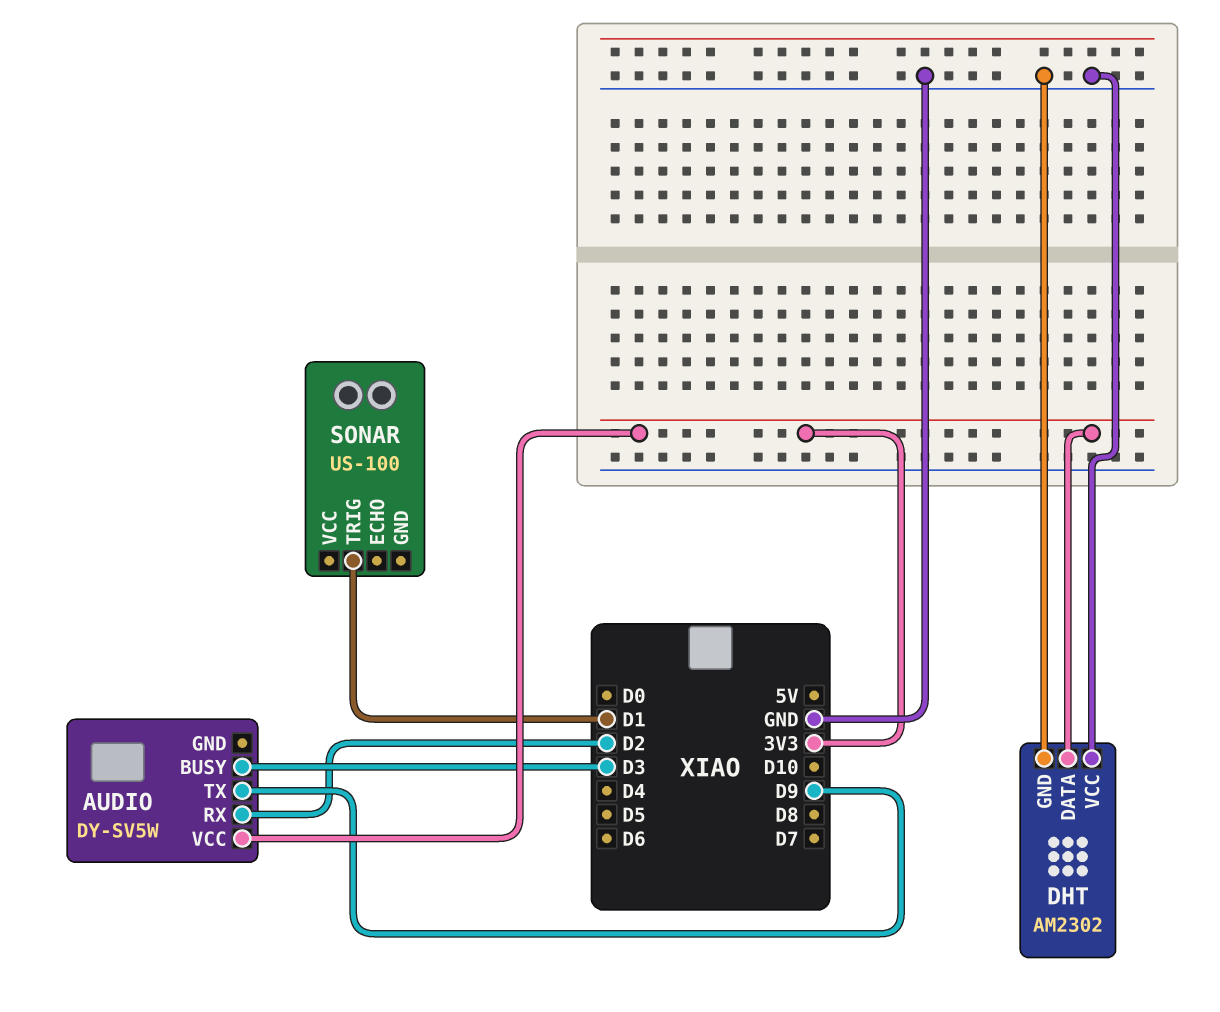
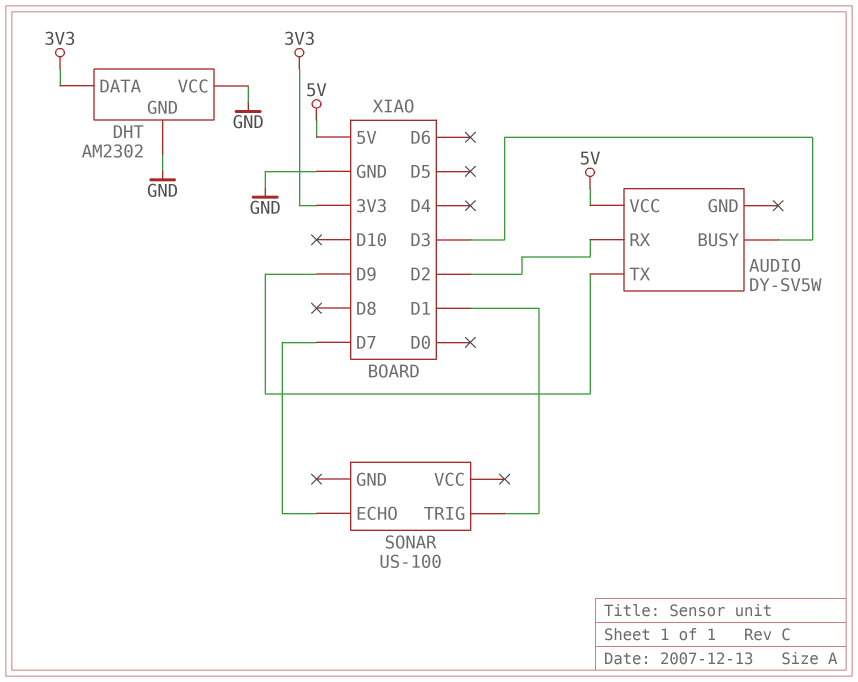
AUDIO pin VCC: 3V3 -> 5V
SONAR pin ECHO: none -> D7

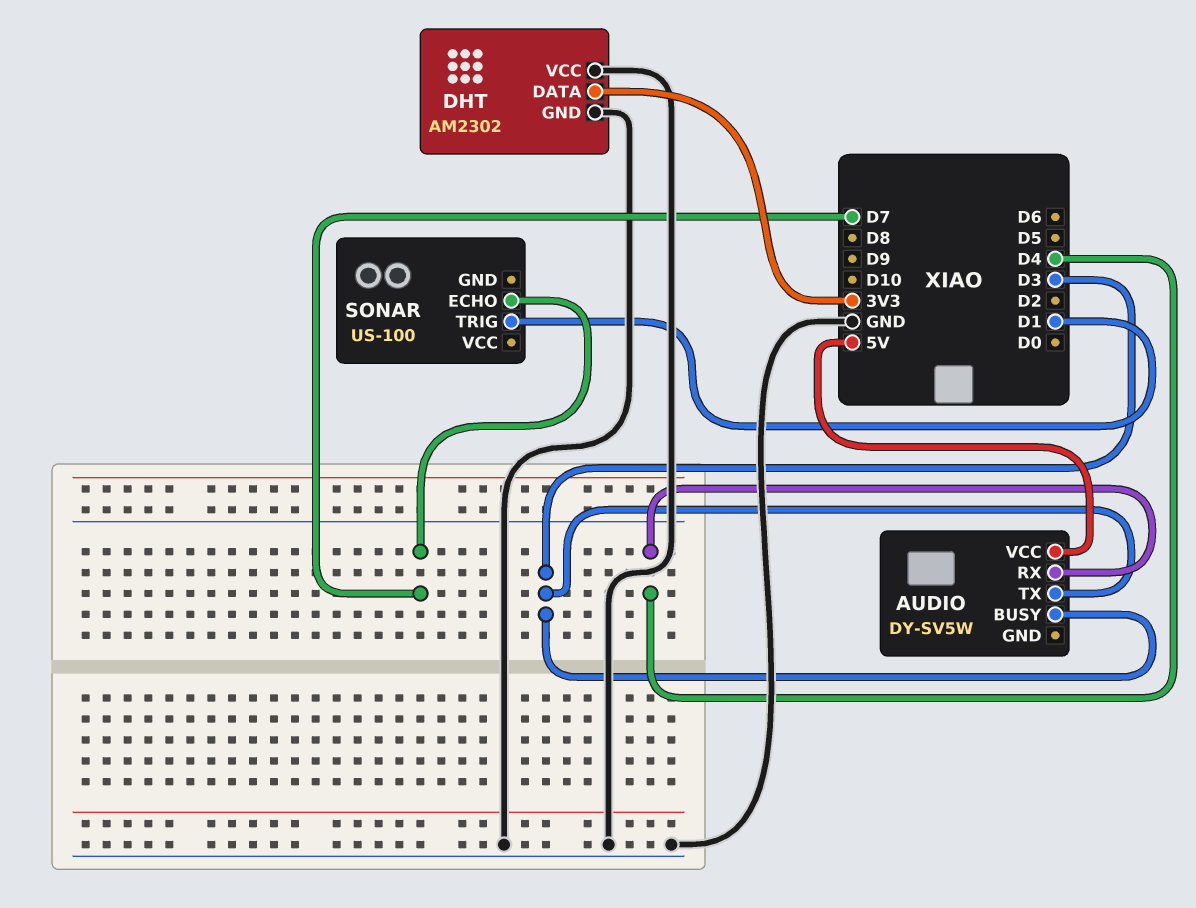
AUDIO pin RX: D2 -> D4
AUDIO pin TX: D9 -> D3

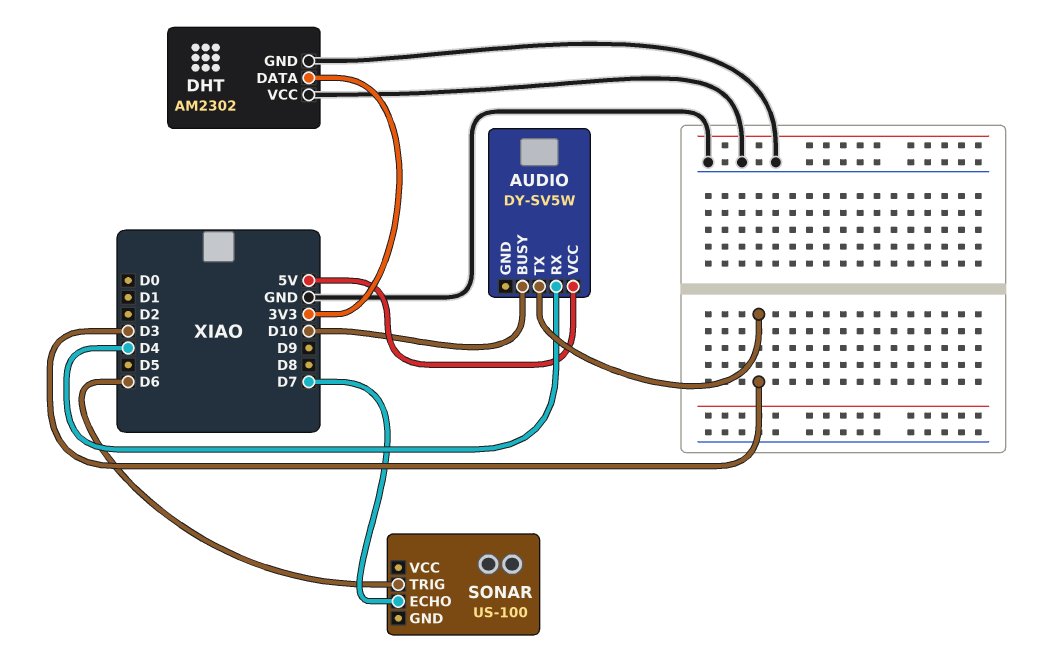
AUDIO pin BUSY: D3 -> D10
SONAR pin TRIG: D1 -> D6

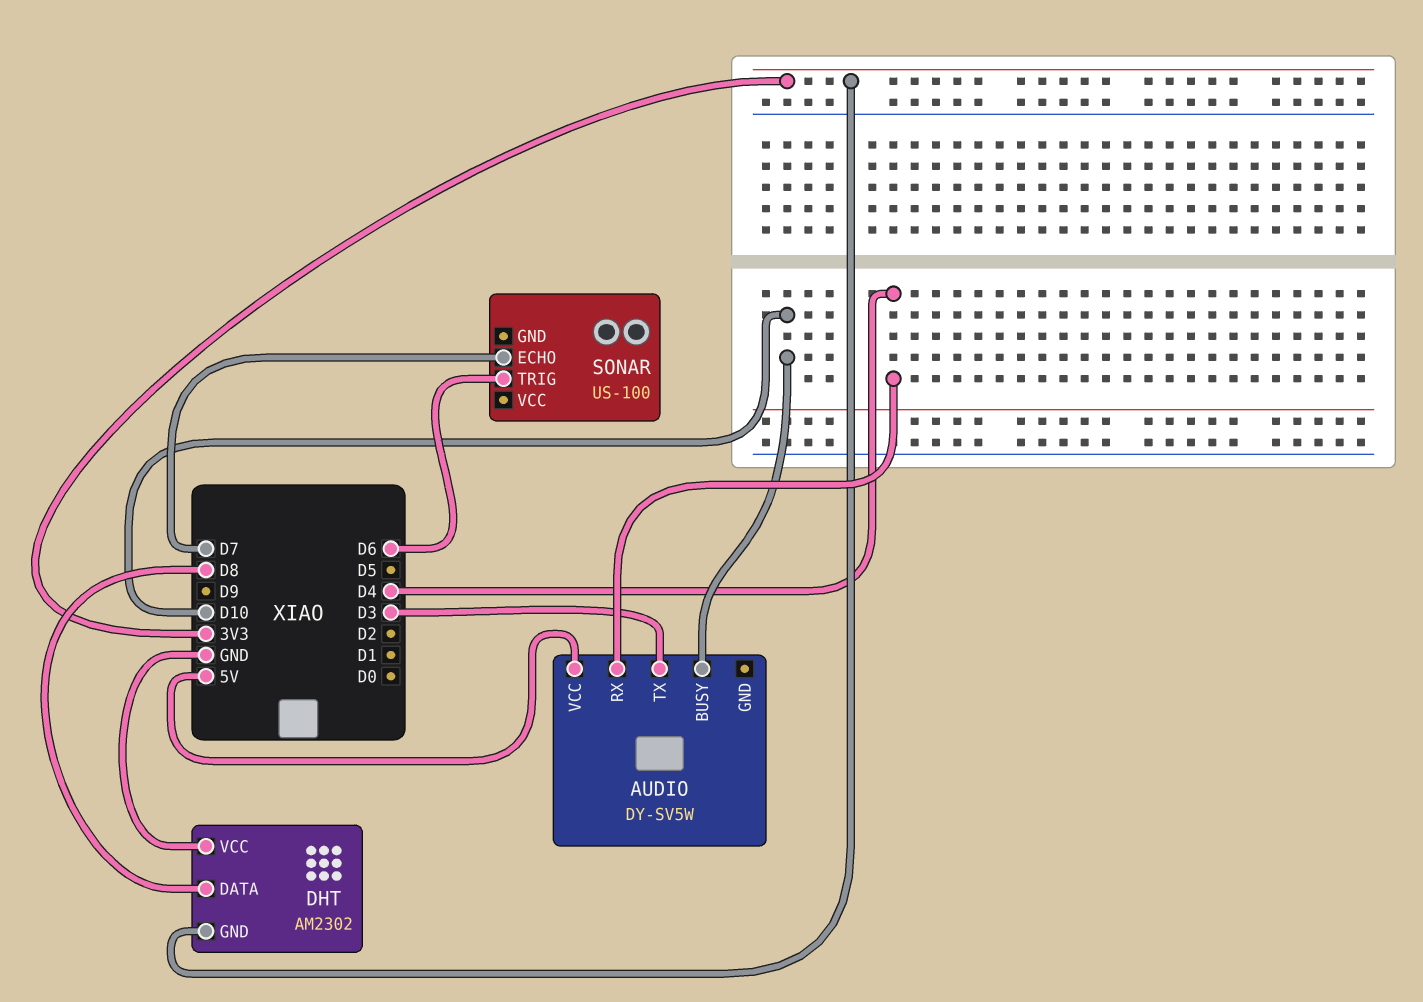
DHT pin DATA: 3V3 -> D8
DHT pin GND: GND -> 3V3

